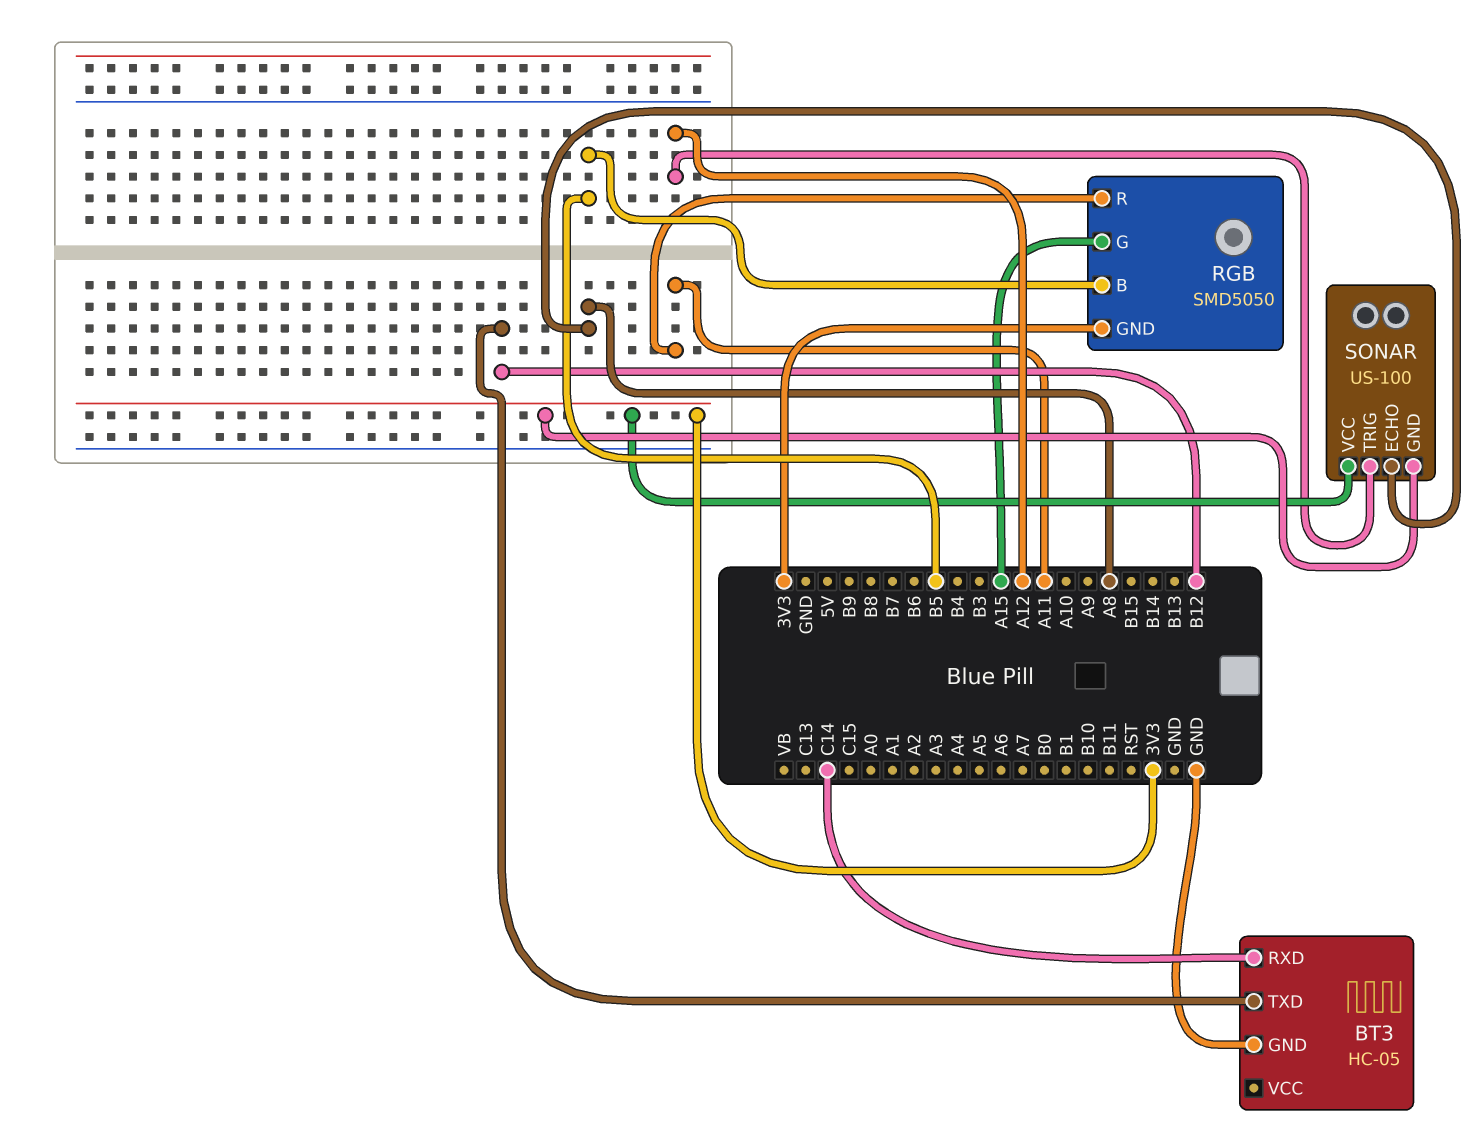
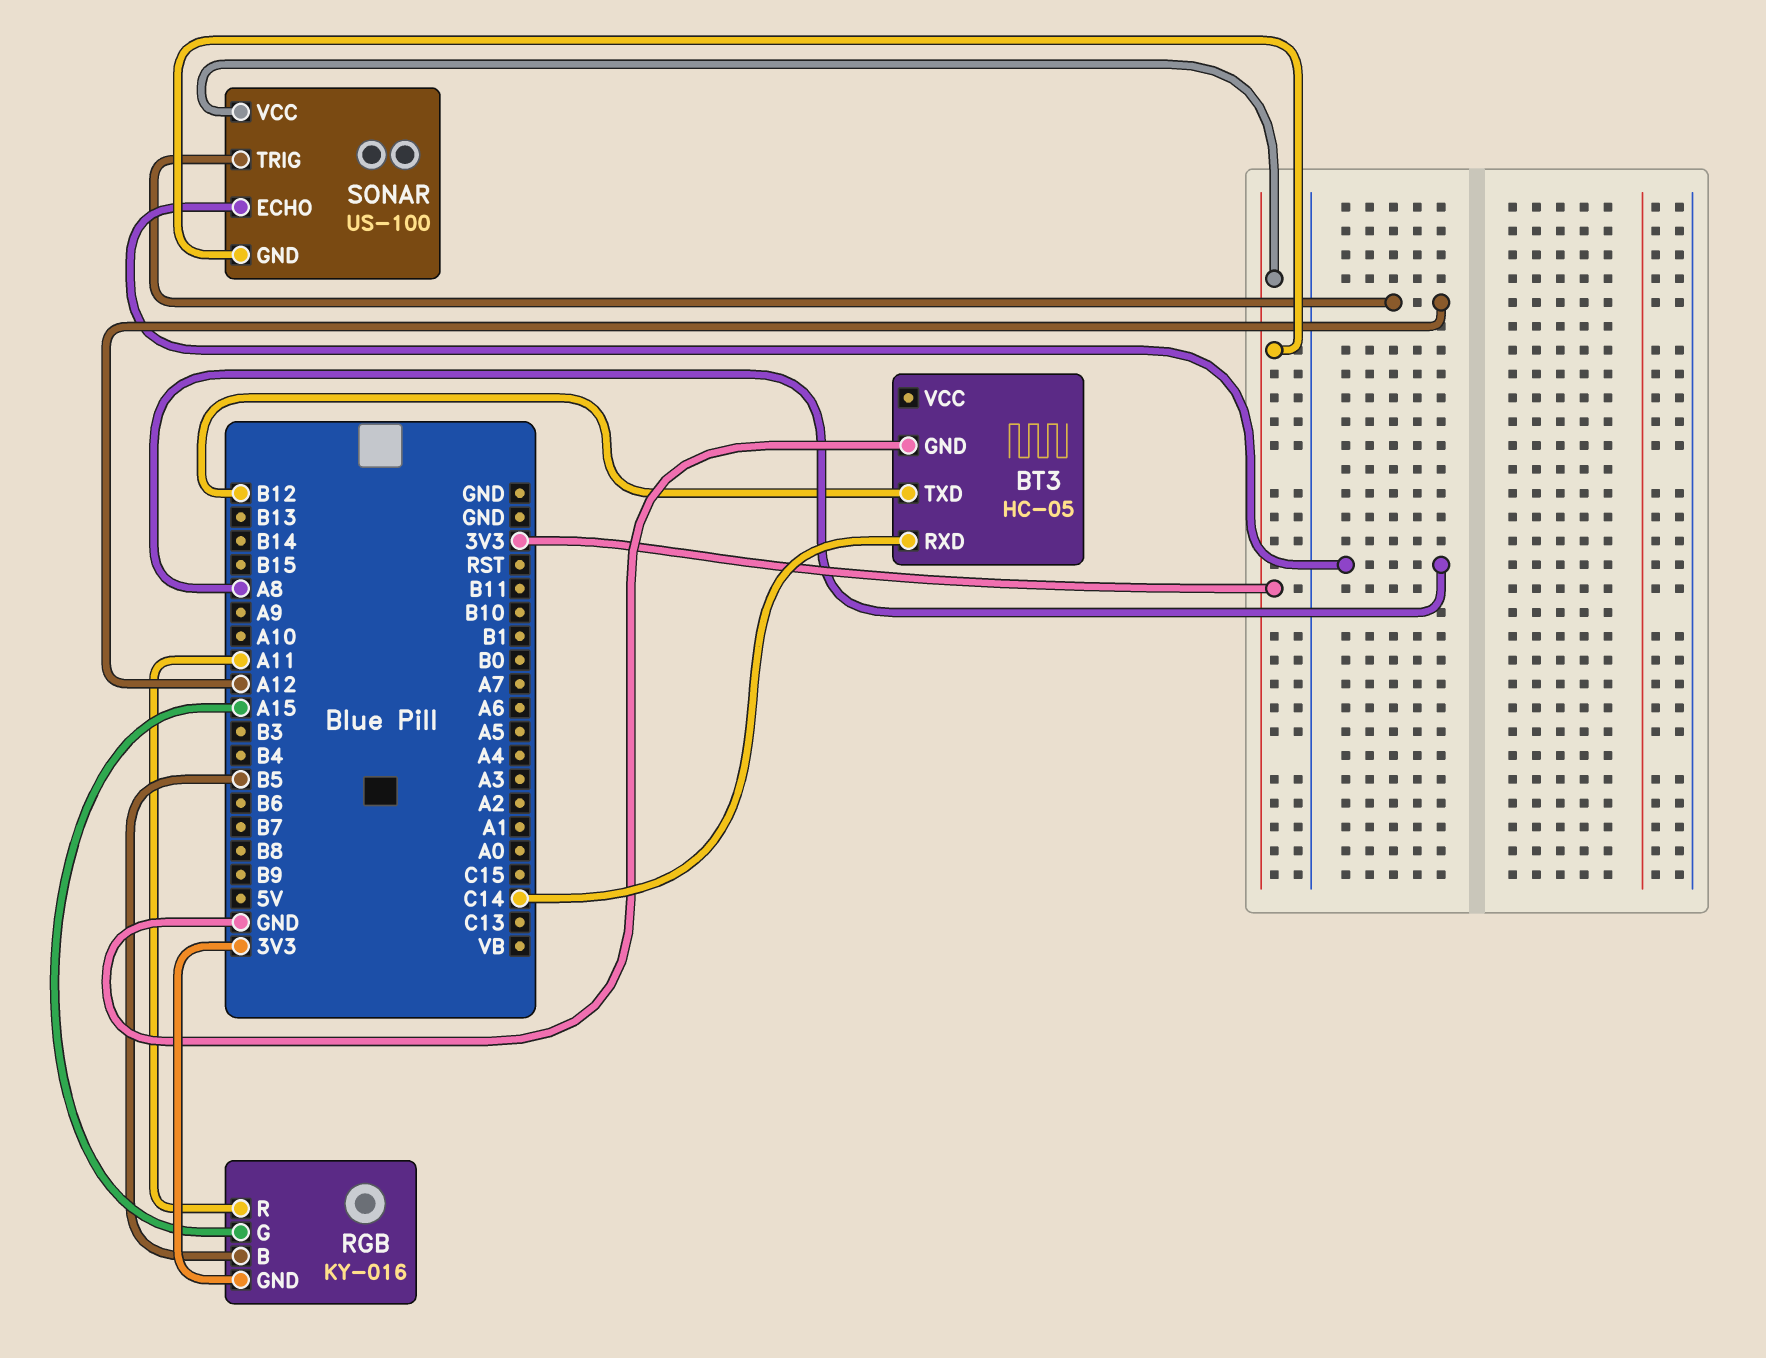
RGB: SMD5050 -> KY-016

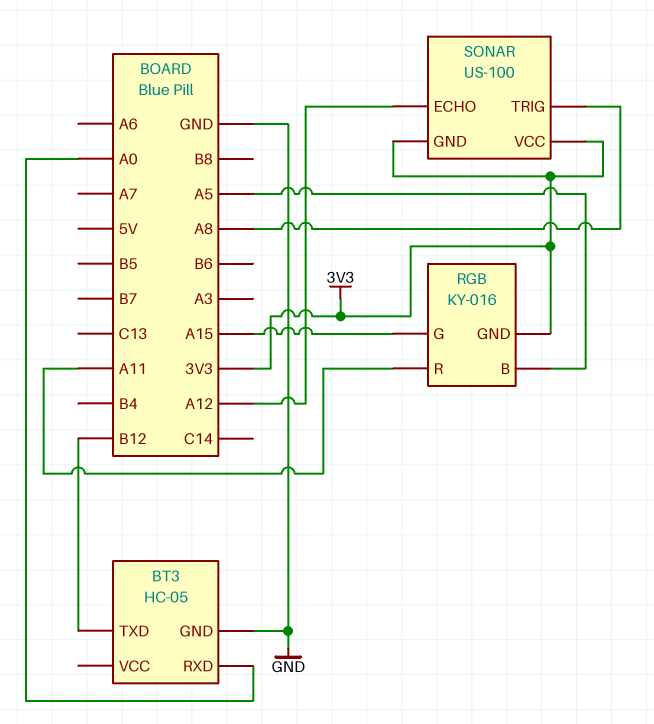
BT3 pin RXD: C14 -> A0
RGB pin B: B5 -> A5
SONAR pin ECHO: A8 -> A12
SONAR pin TRIG: A12 -> A8

